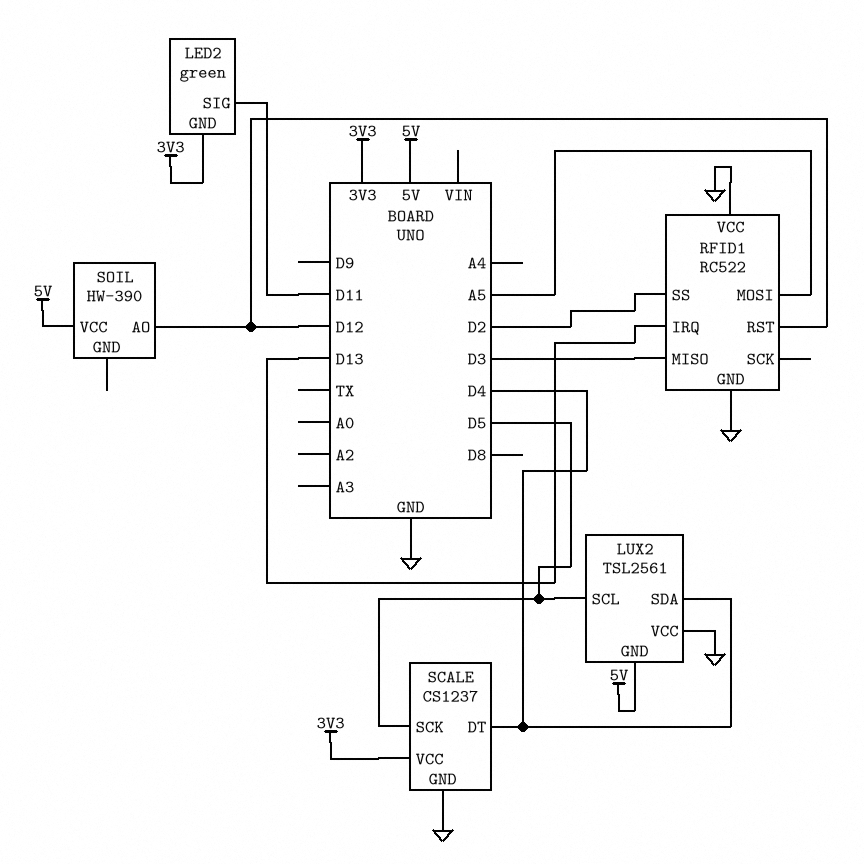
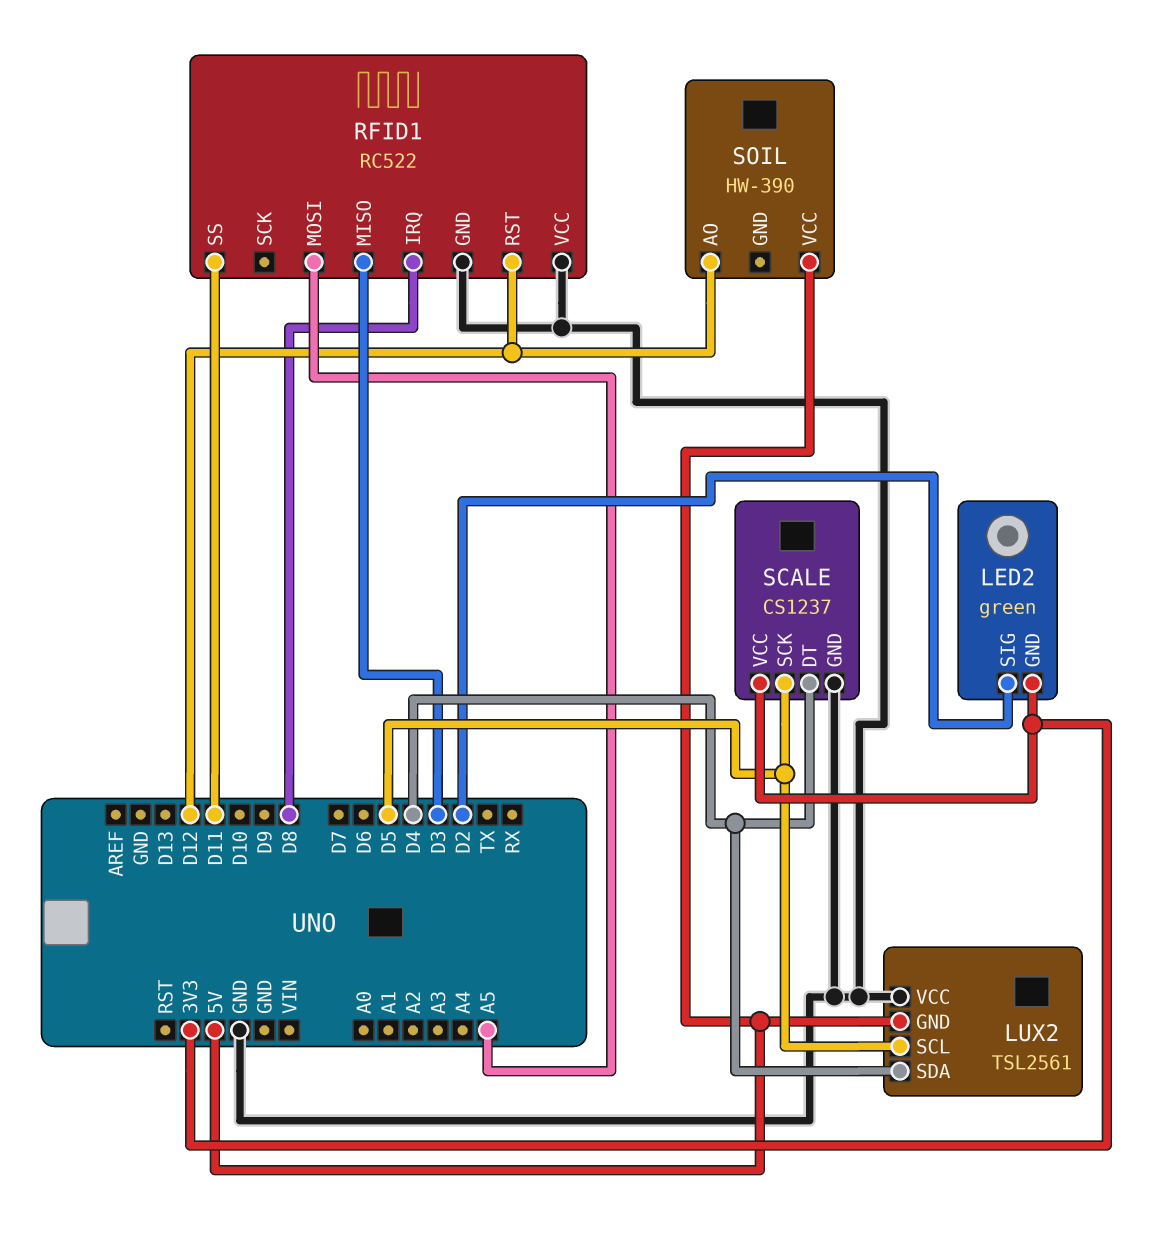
LED2 pin SIG: D11 -> D2
RFID1 pin IRQ: D13 -> D8
RFID1 pin SS: D2 -> D11

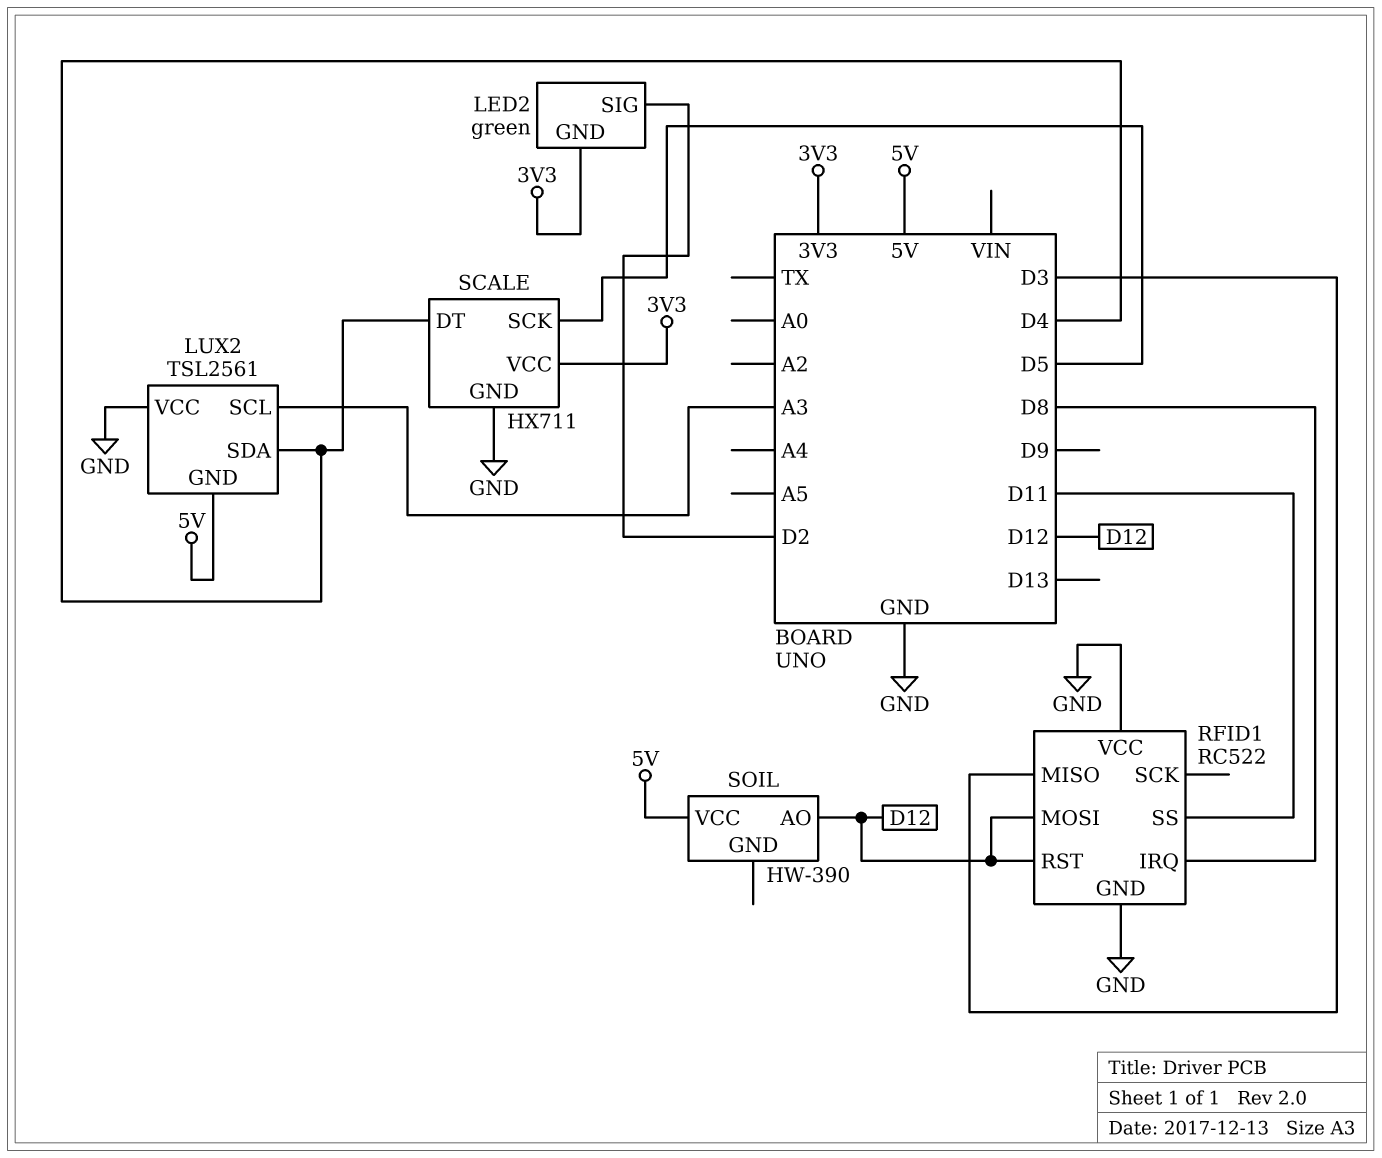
LUX2 pin SCL: D5 -> A3
RFID1 pin MOSI: A5 -> D12
SCALE: CS1237 -> HX711

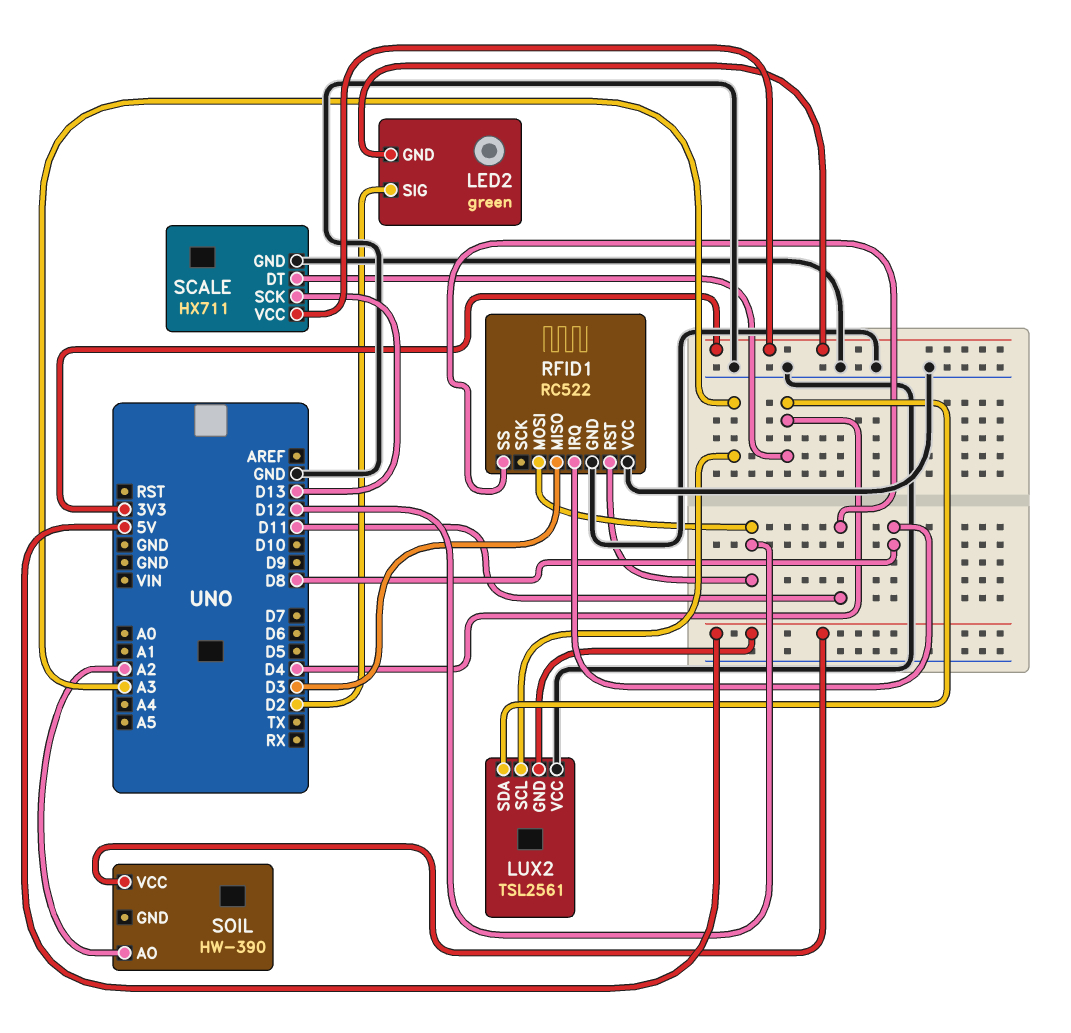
SCALE pin SCK: D5 -> D13
SOIL pin AO: D12 -> A2

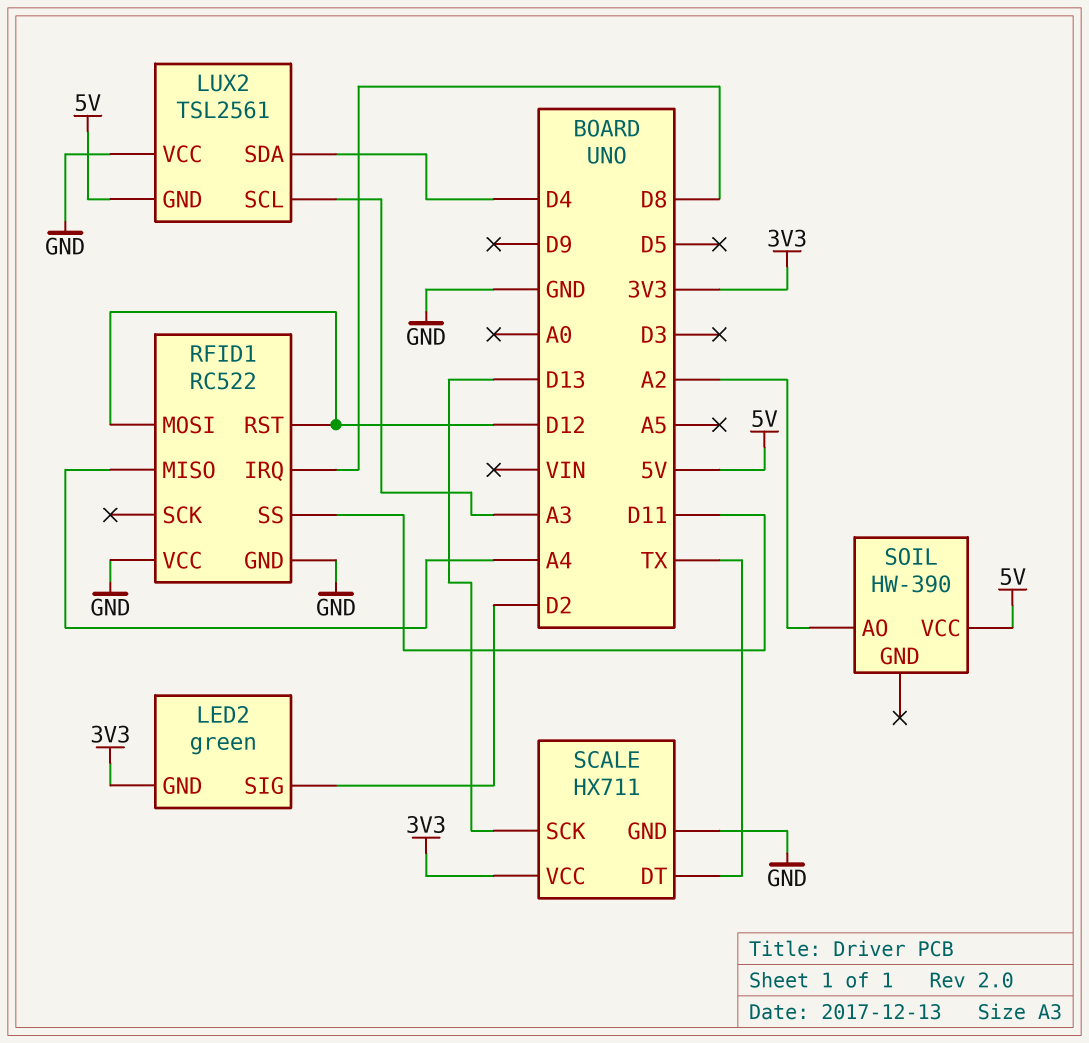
RFID1 pin MISO: D3 -> A4
SCALE pin DT: D4 -> TX

